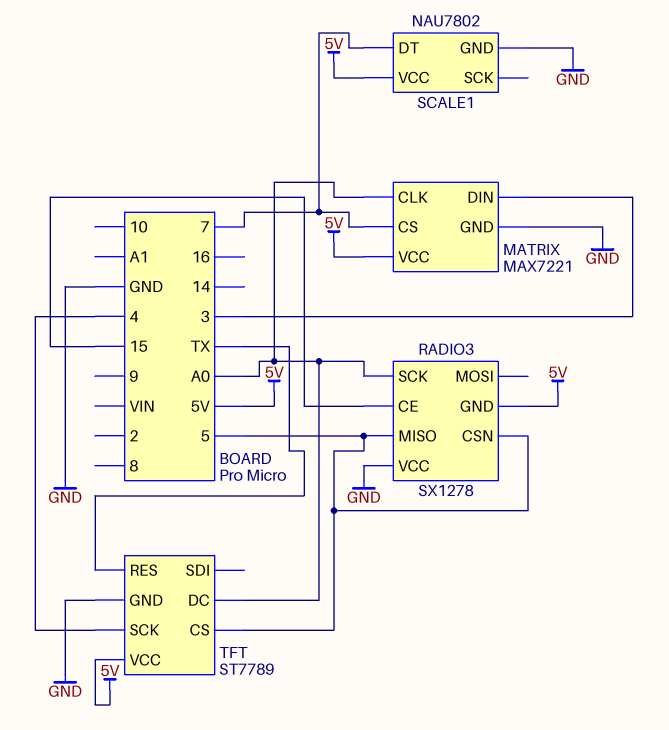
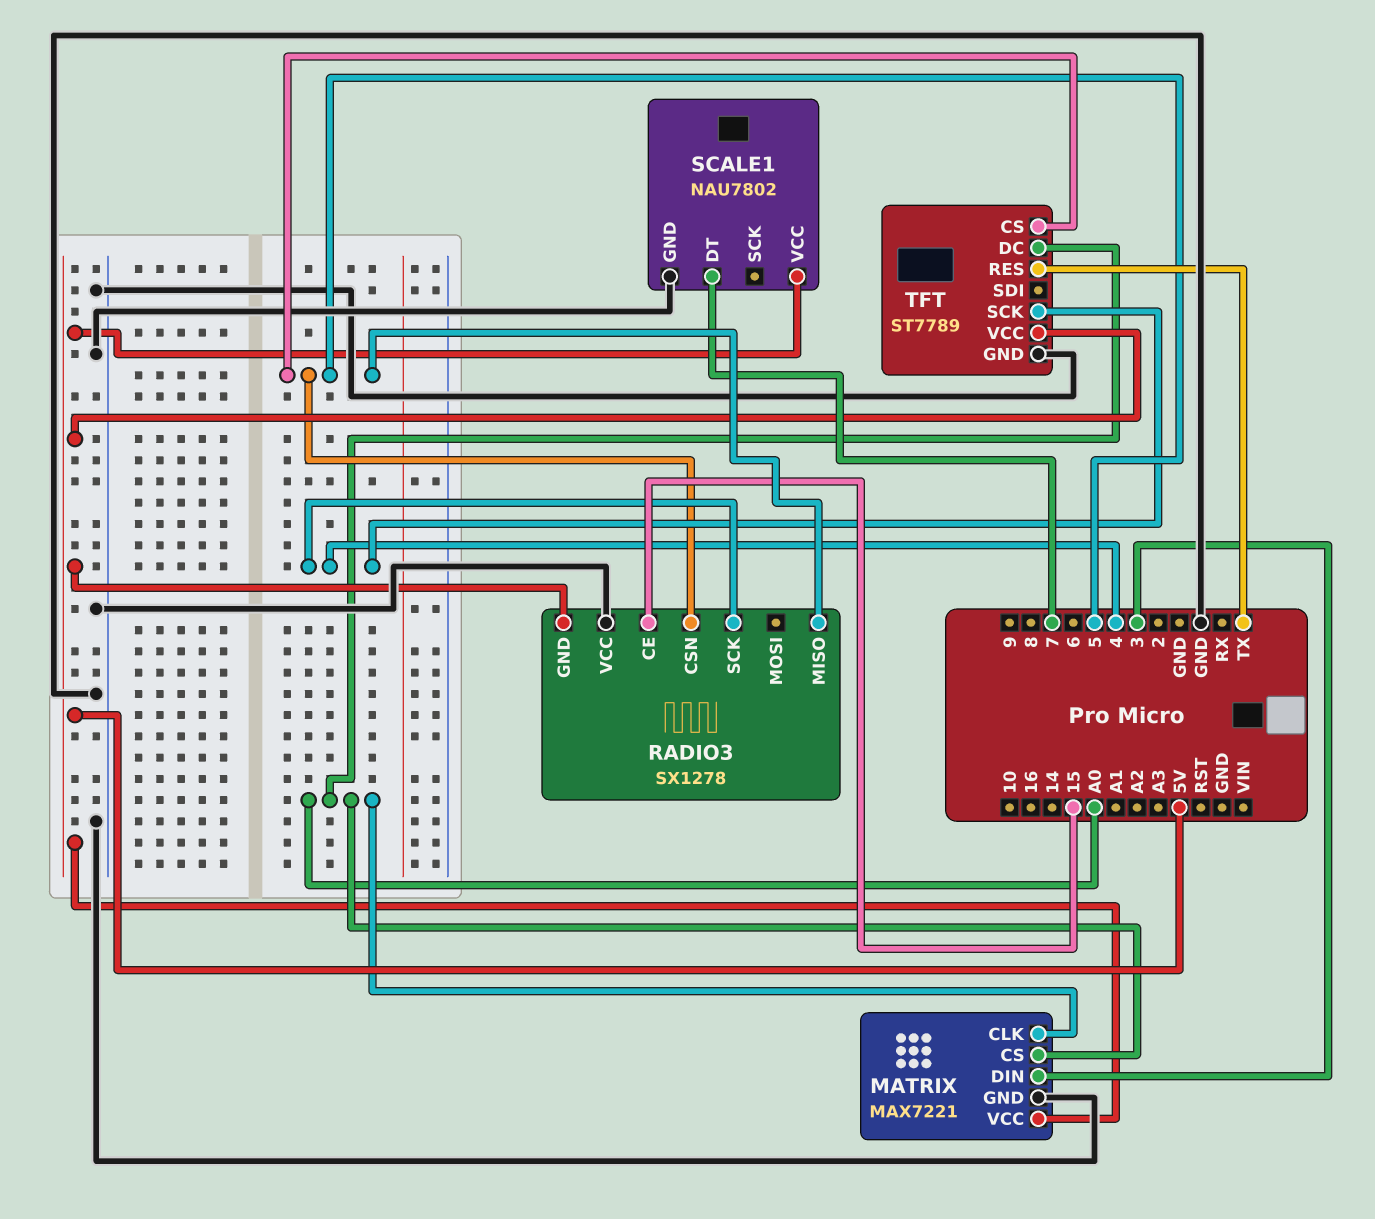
MATRIX pin CS: 7 -> A0
RADIO3 pin SCK: A0 -> 4

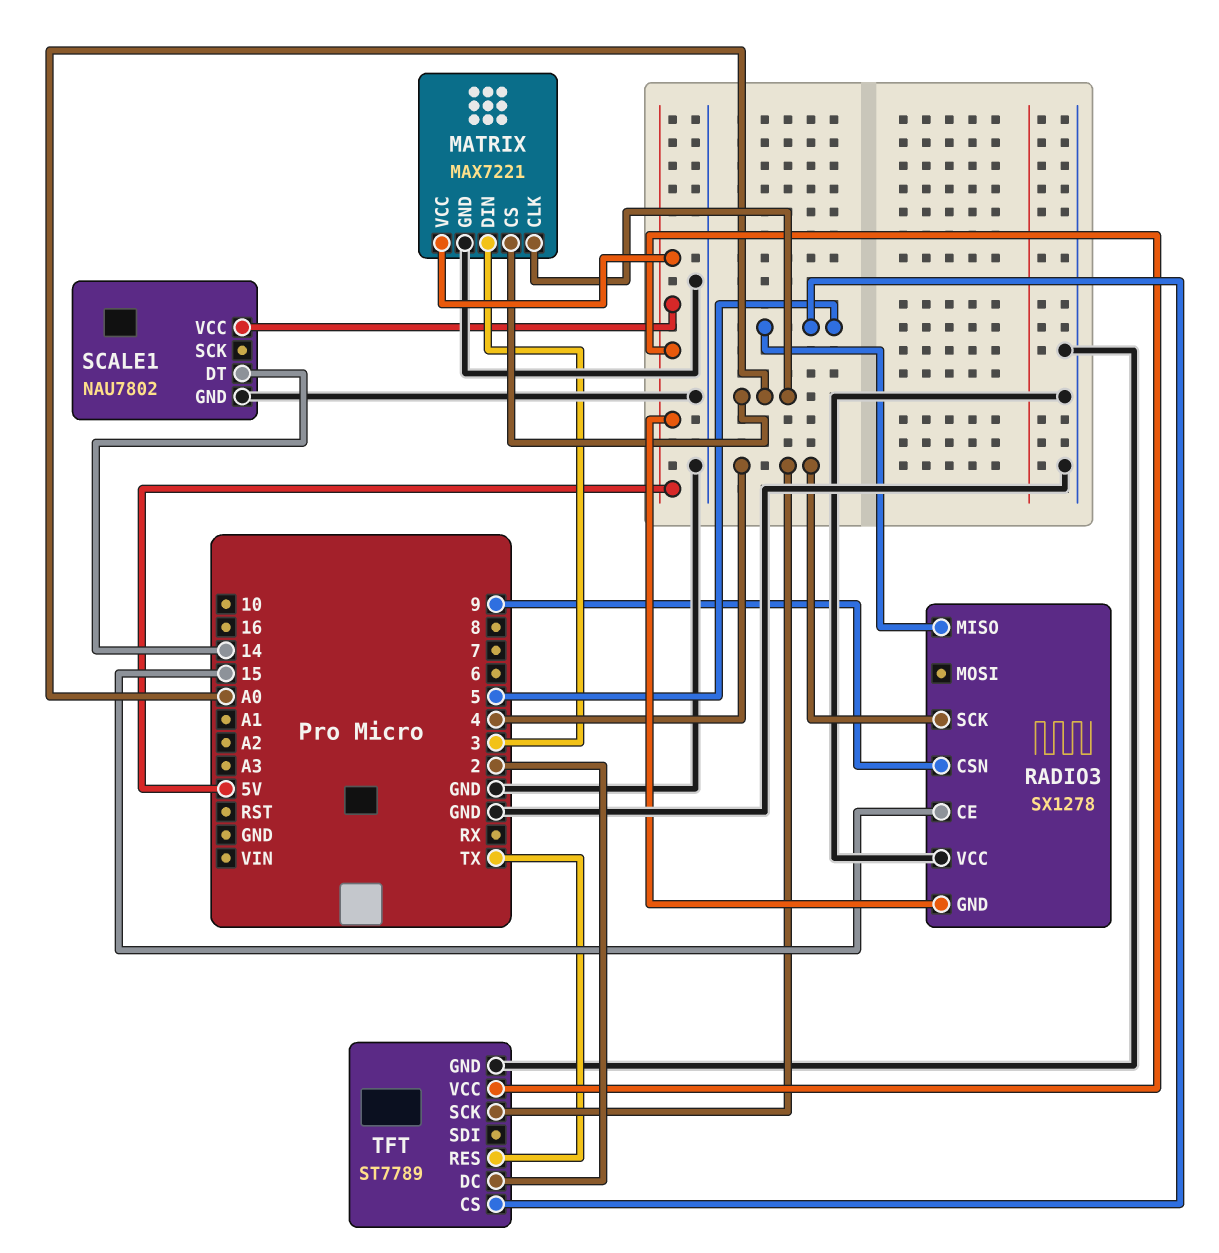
RADIO3 pin CSN: 5 -> 9
SCALE1 pin DT: 7 -> 14
TFT pin DC: A0 -> 2

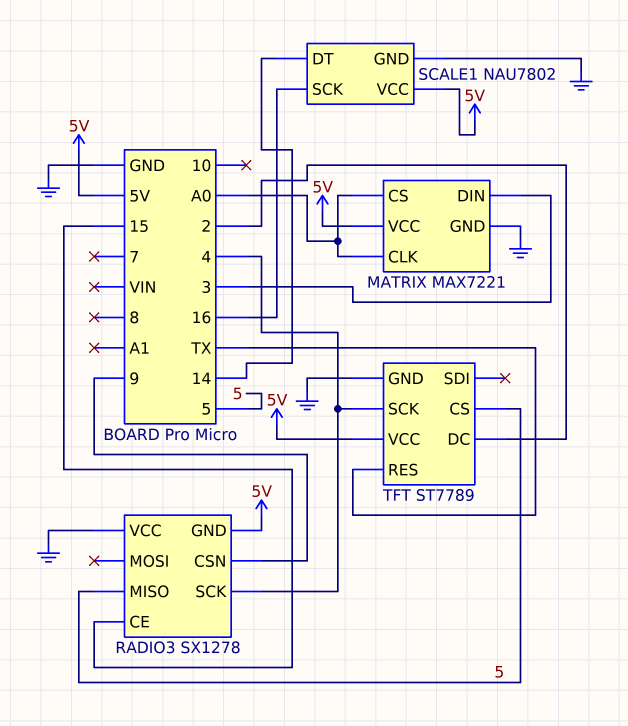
SCALE1 pin SCK: none -> 16

